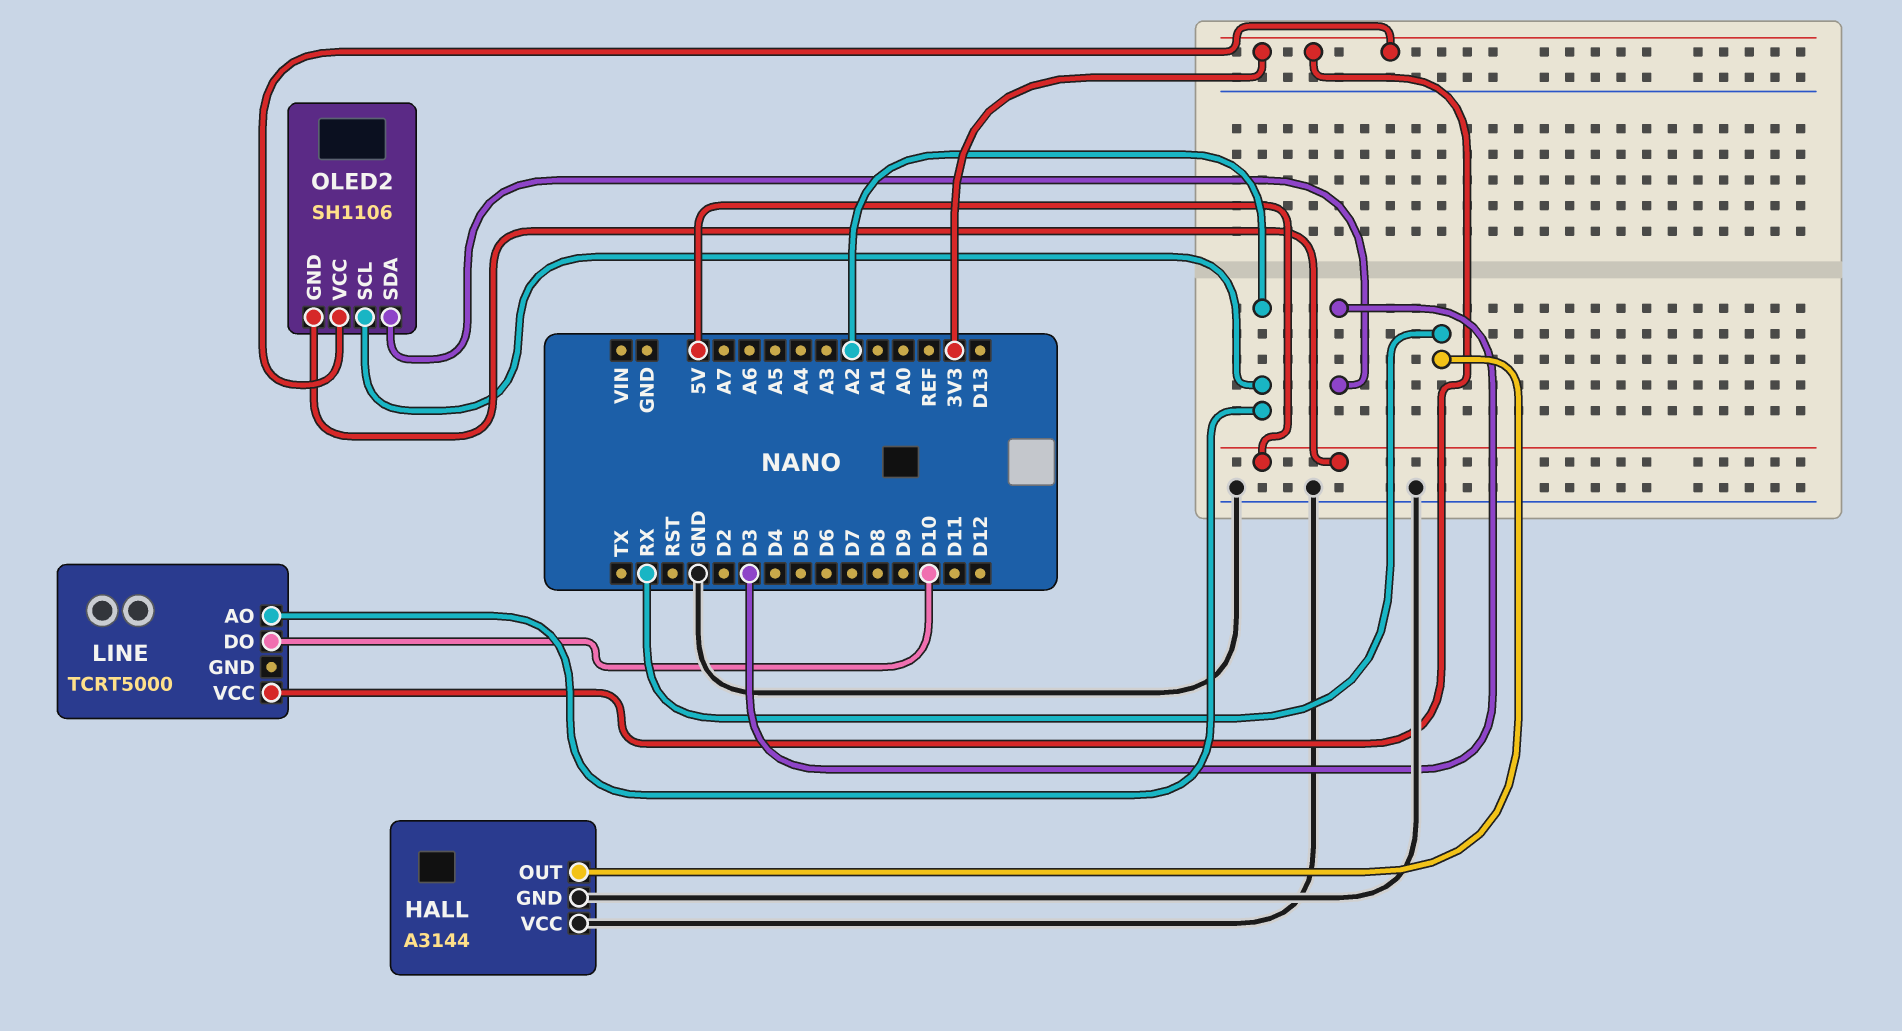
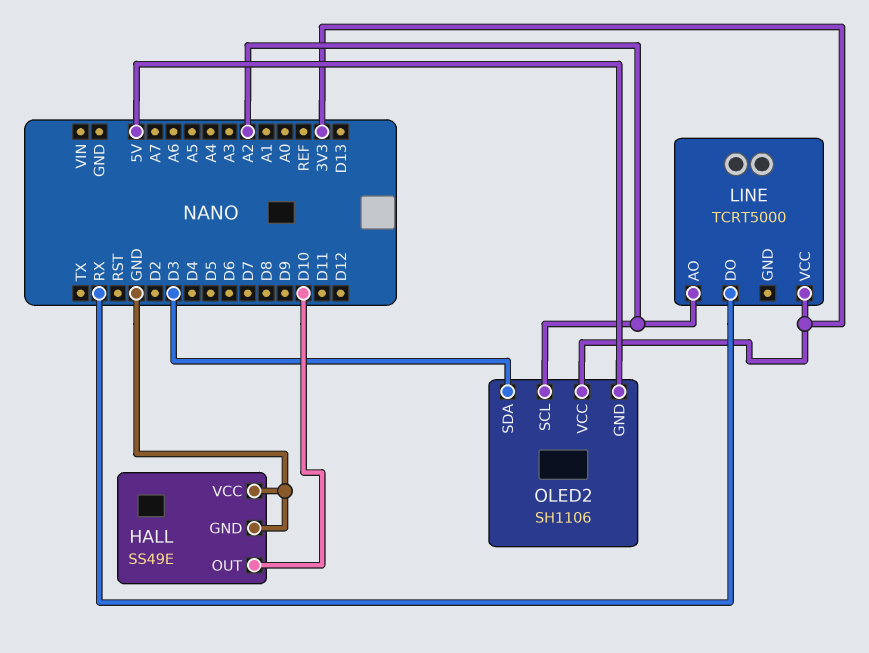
HALL: A3144 -> SS49E
HALL pin OUT: RX -> D10
LINE pin DO: D10 -> RX

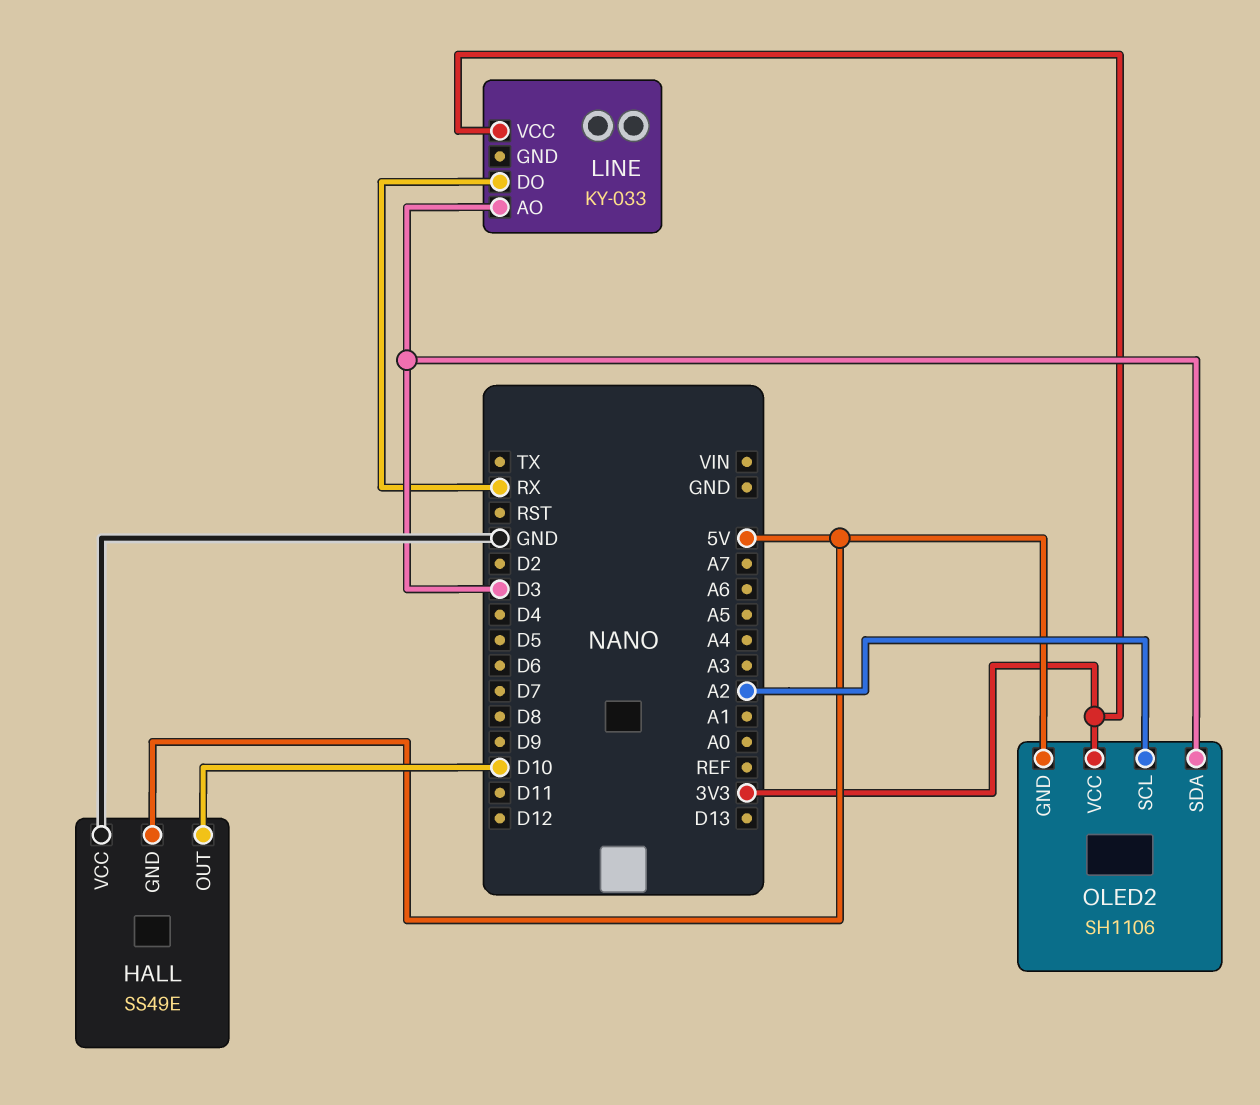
HALL pin GND: GND -> 5V
LINE: TCRT5000 -> KY-033
LINE pin AO: A2 -> D3

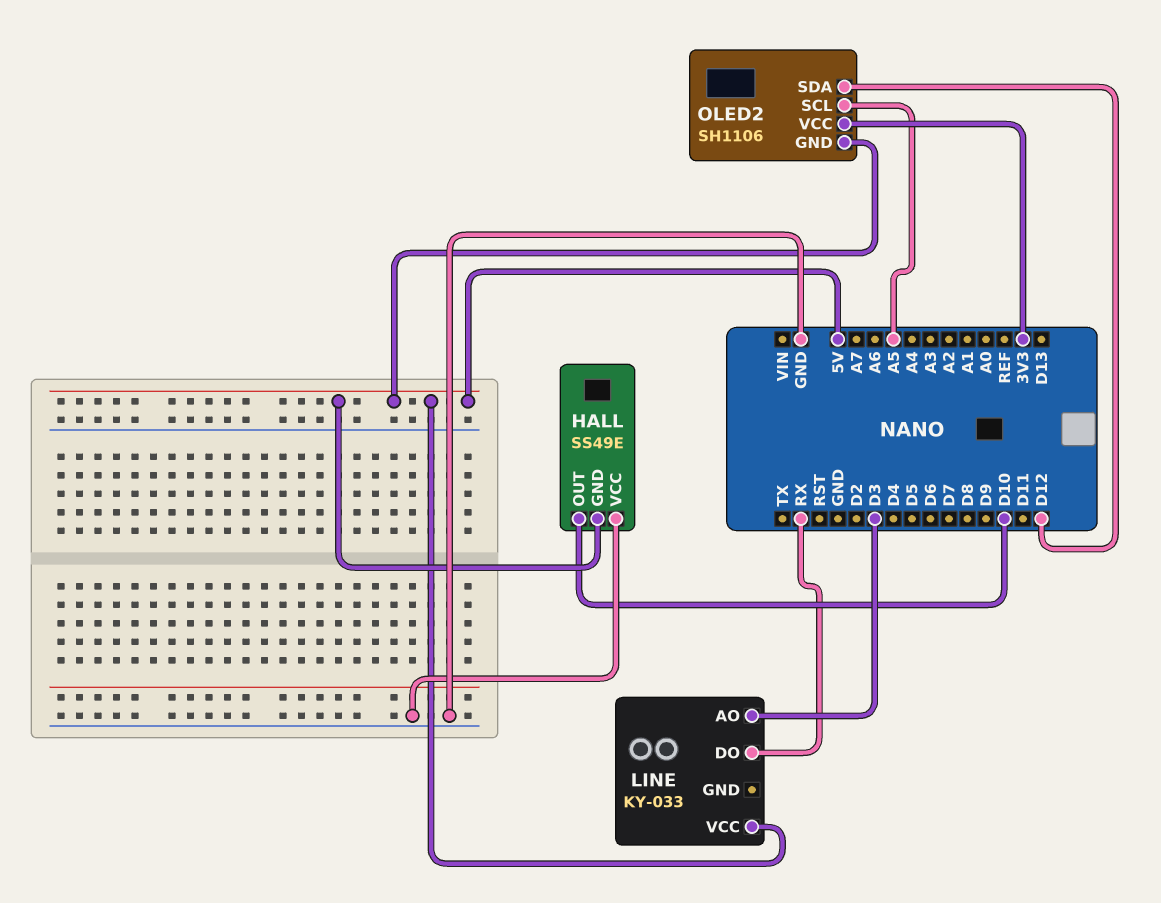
LINE pin VCC: 3V3 -> 5V
OLED2 pin SCL: A2 -> A5
OLED2 pin SDA: D3 -> D12

